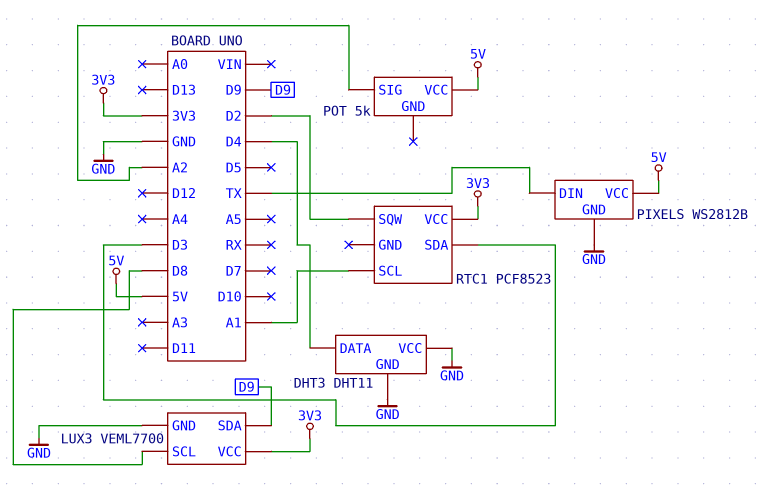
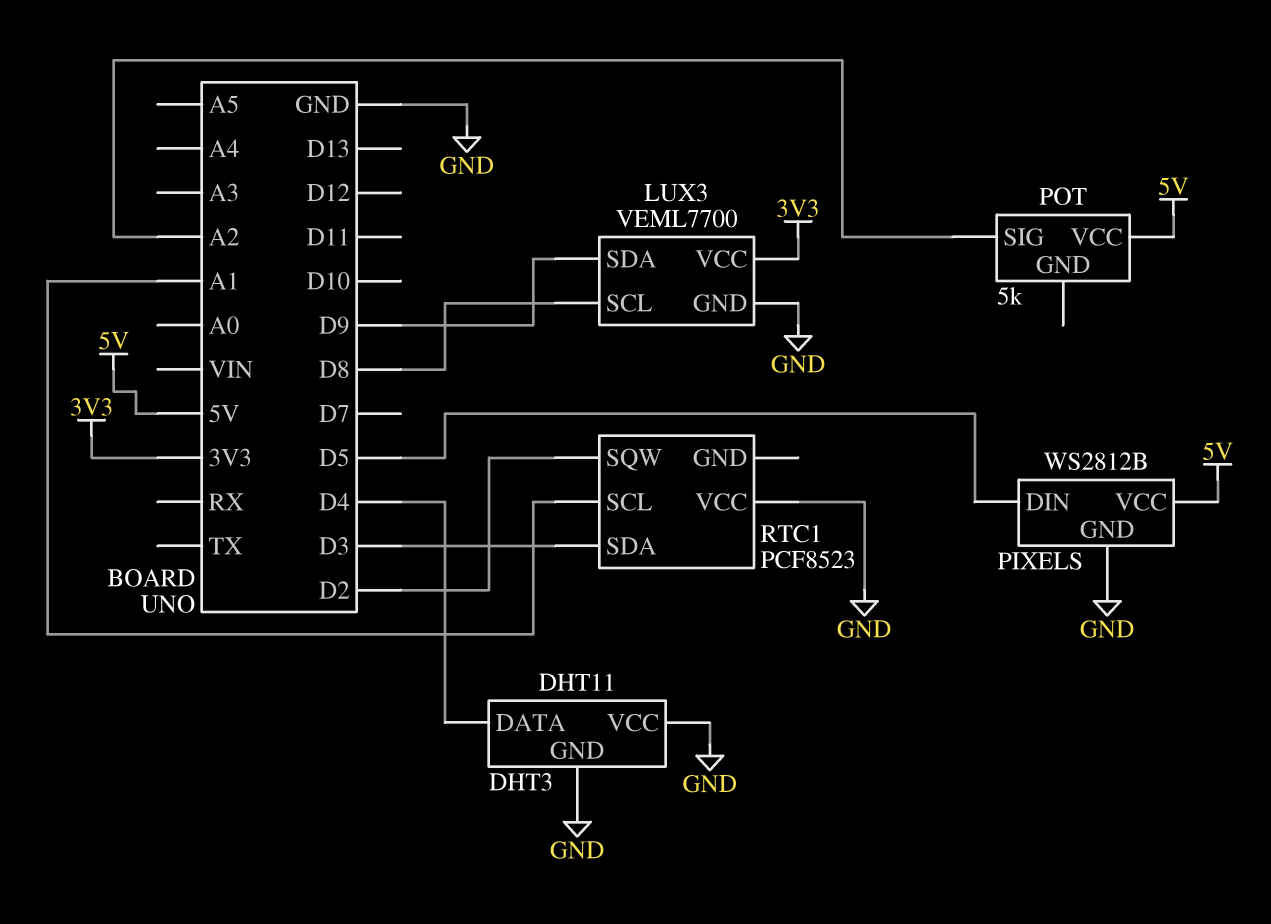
PIXELS pin DIN: TX -> D5
RTC1 pin VCC: 3V3 -> GND

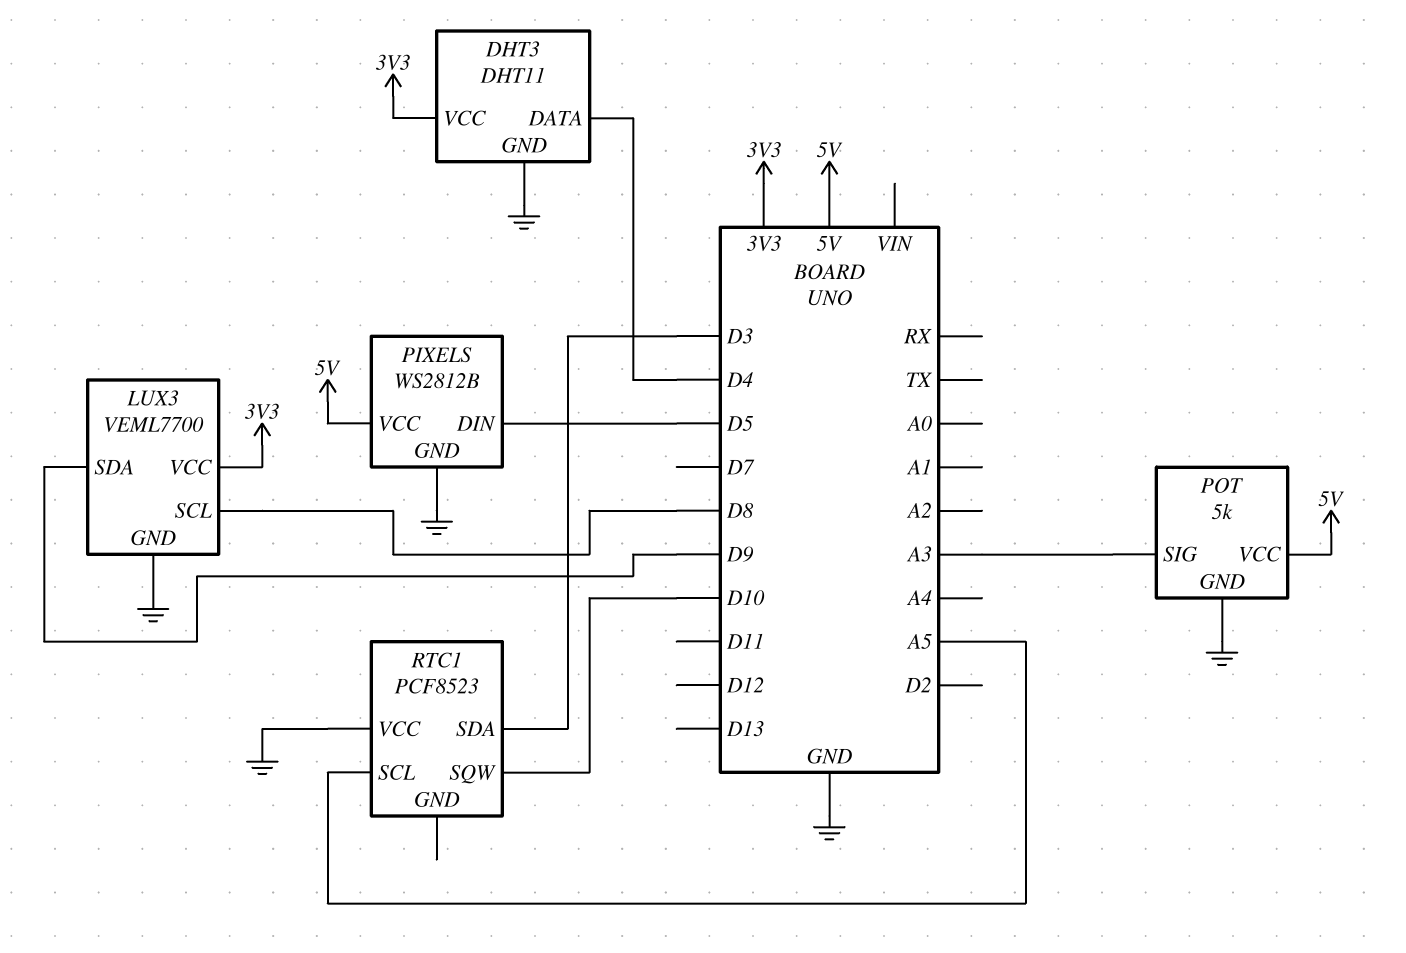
DHT3 pin VCC: GND -> 3V3
POT pin GND: none -> GND
POT pin SIG: A2 -> A3
RTC1 pin SCL: A1 -> A5
RTC1 pin SQW: D2 -> D10

